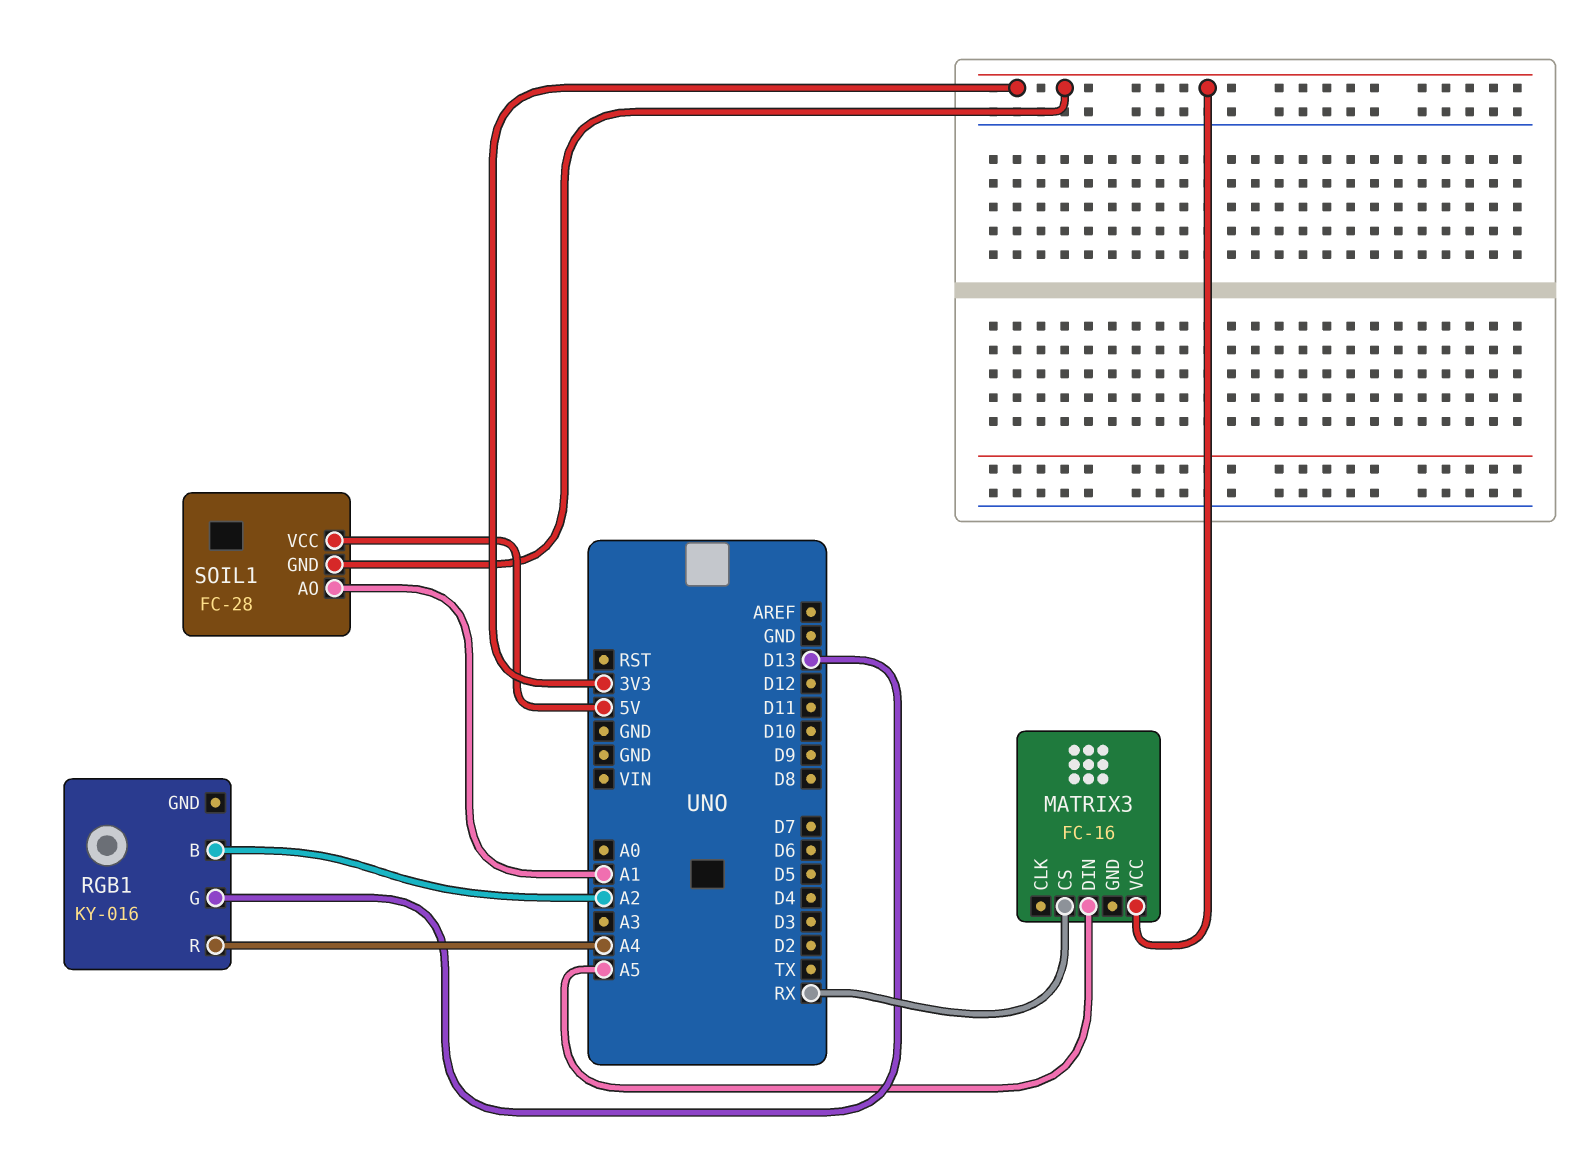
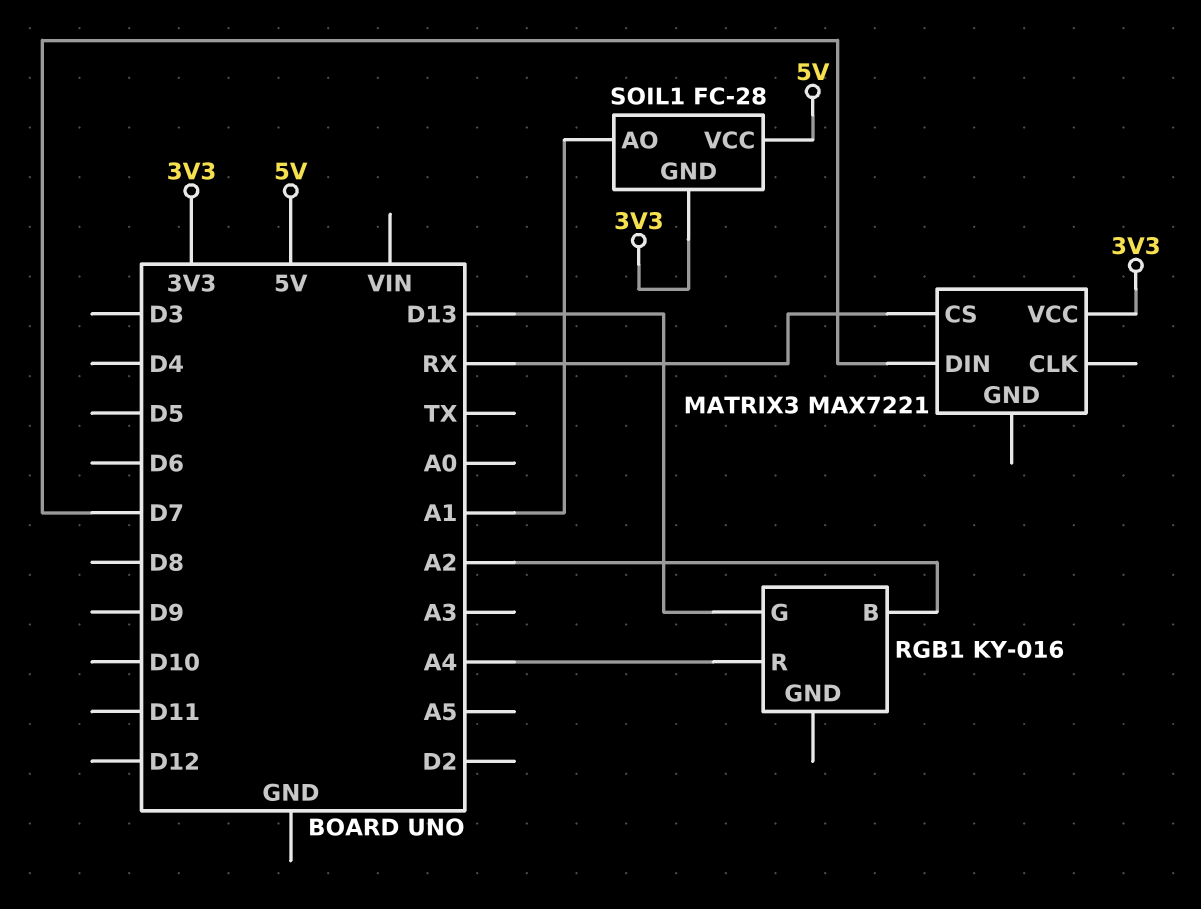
MATRIX3: FC-16 -> MAX7221
MATRIX3 pin DIN: A5 -> D7

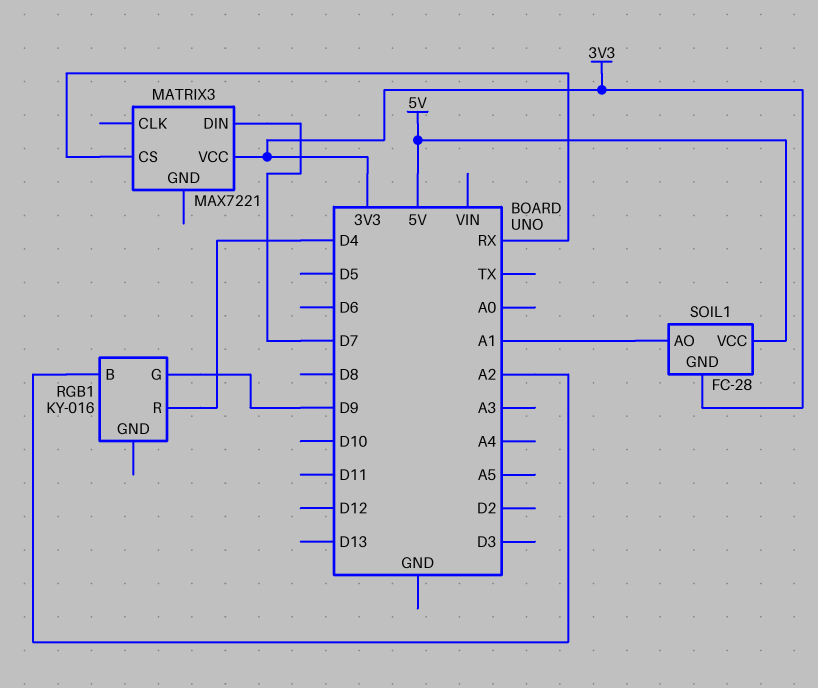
RGB1 pin G: D13 -> D9
RGB1 pin R: A4 -> D4

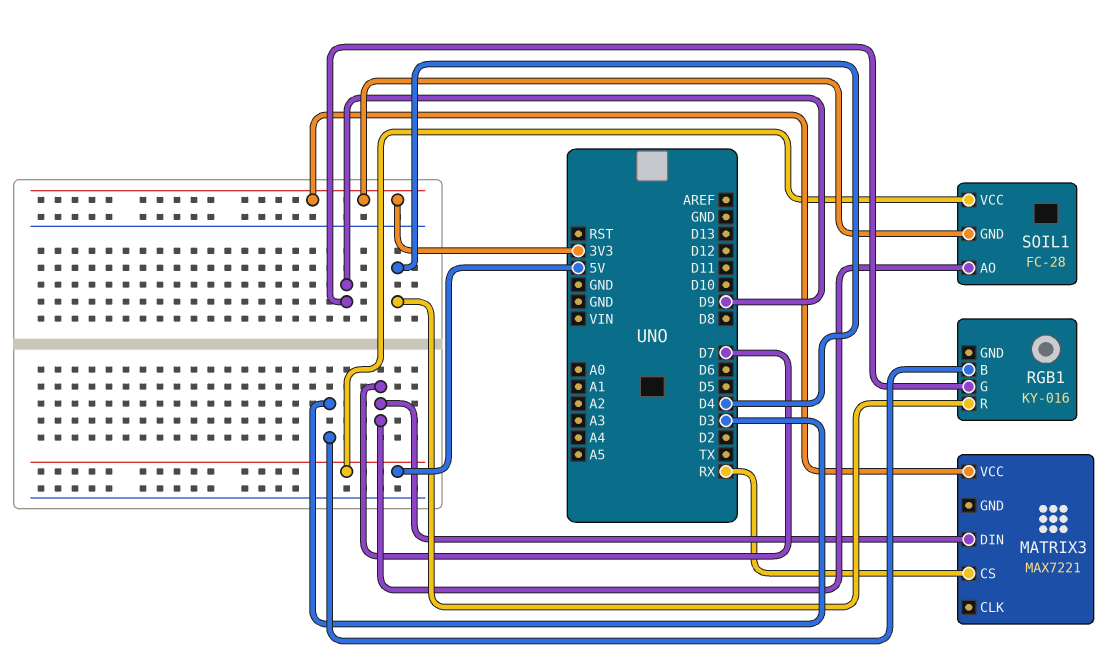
RGB1 pin B: A2 -> D3
SOIL1 pin AO: A1 -> D7

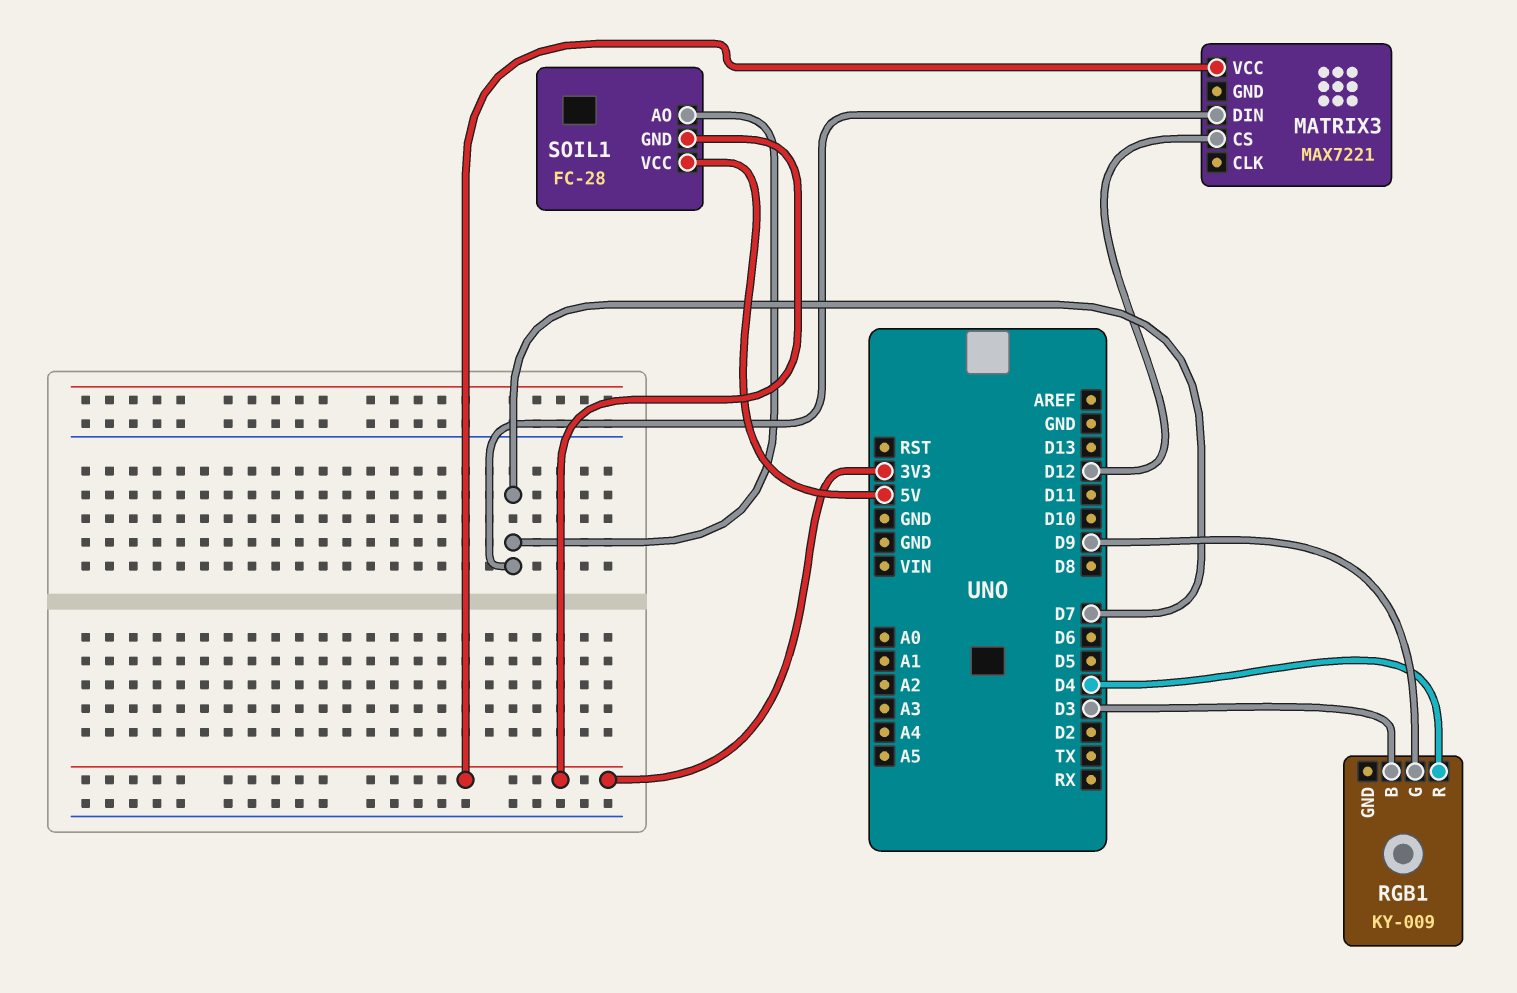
MATRIX3 pin CS: RX -> D12
RGB1: KY-016 -> KY-009

